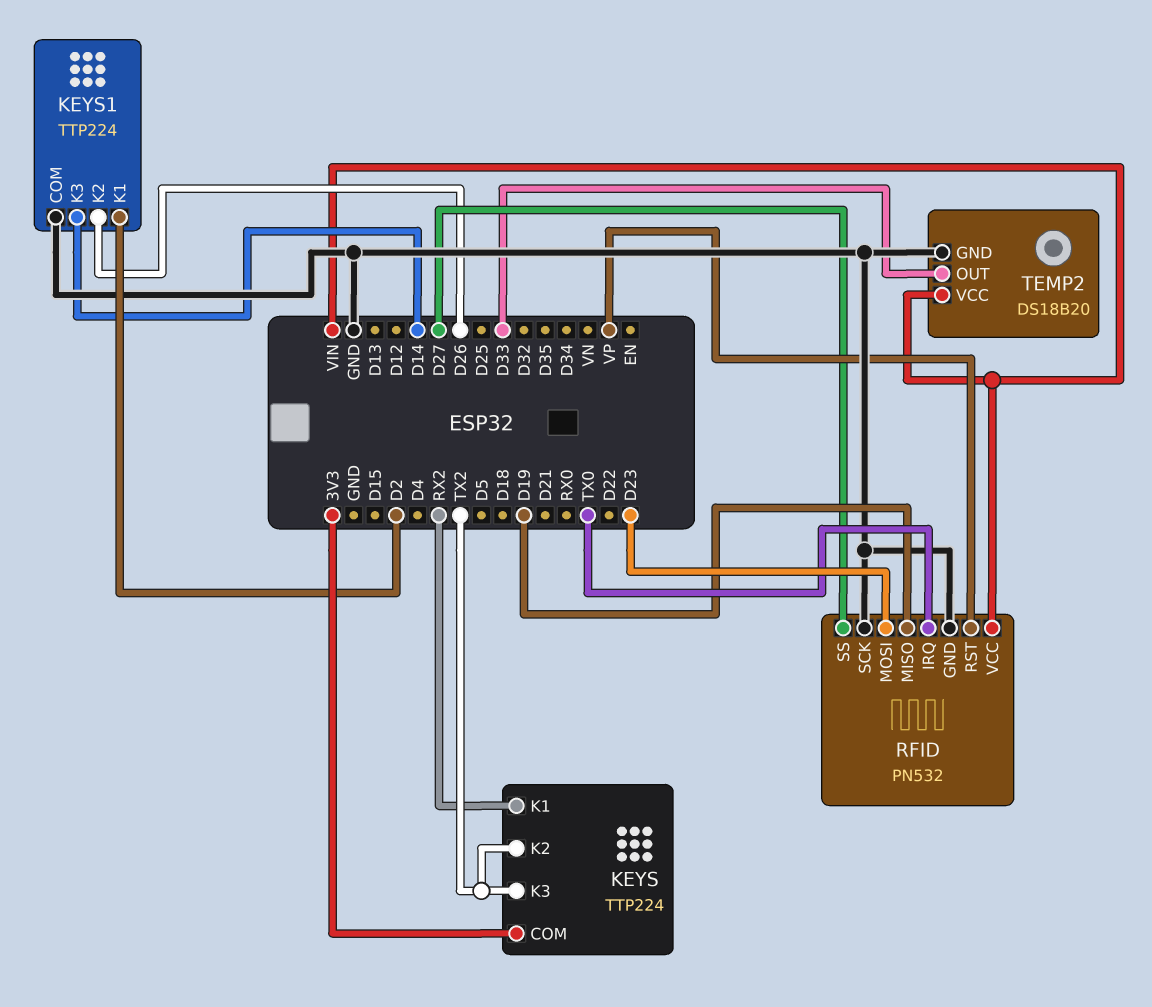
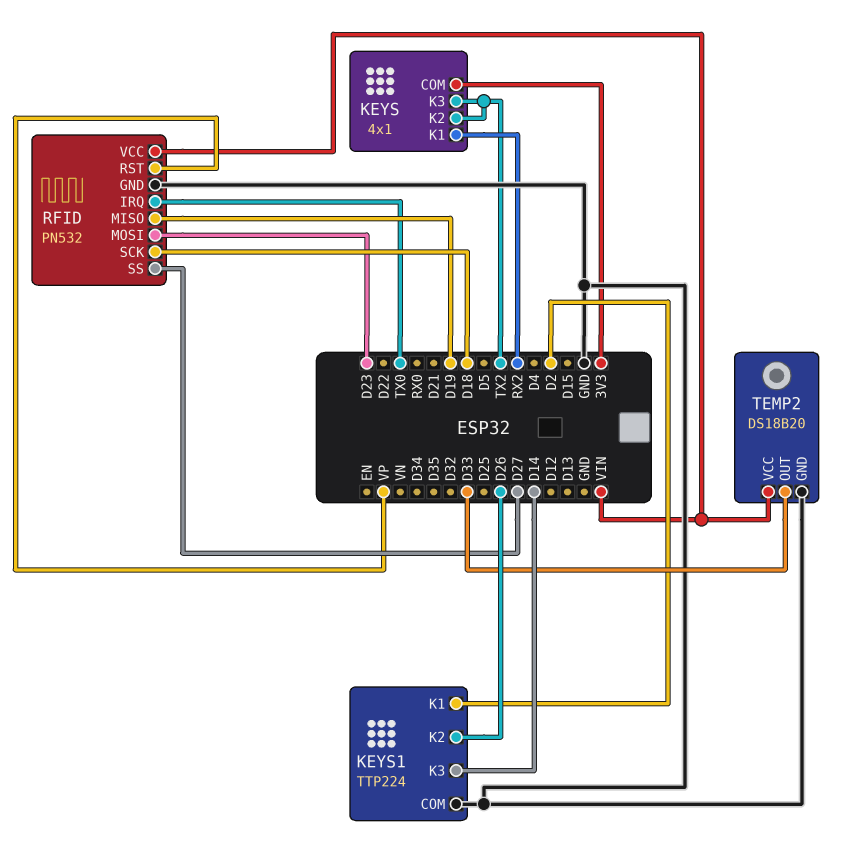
KEYS: TTP224 -> 4x1
RFID pin SCK: GND -> D18

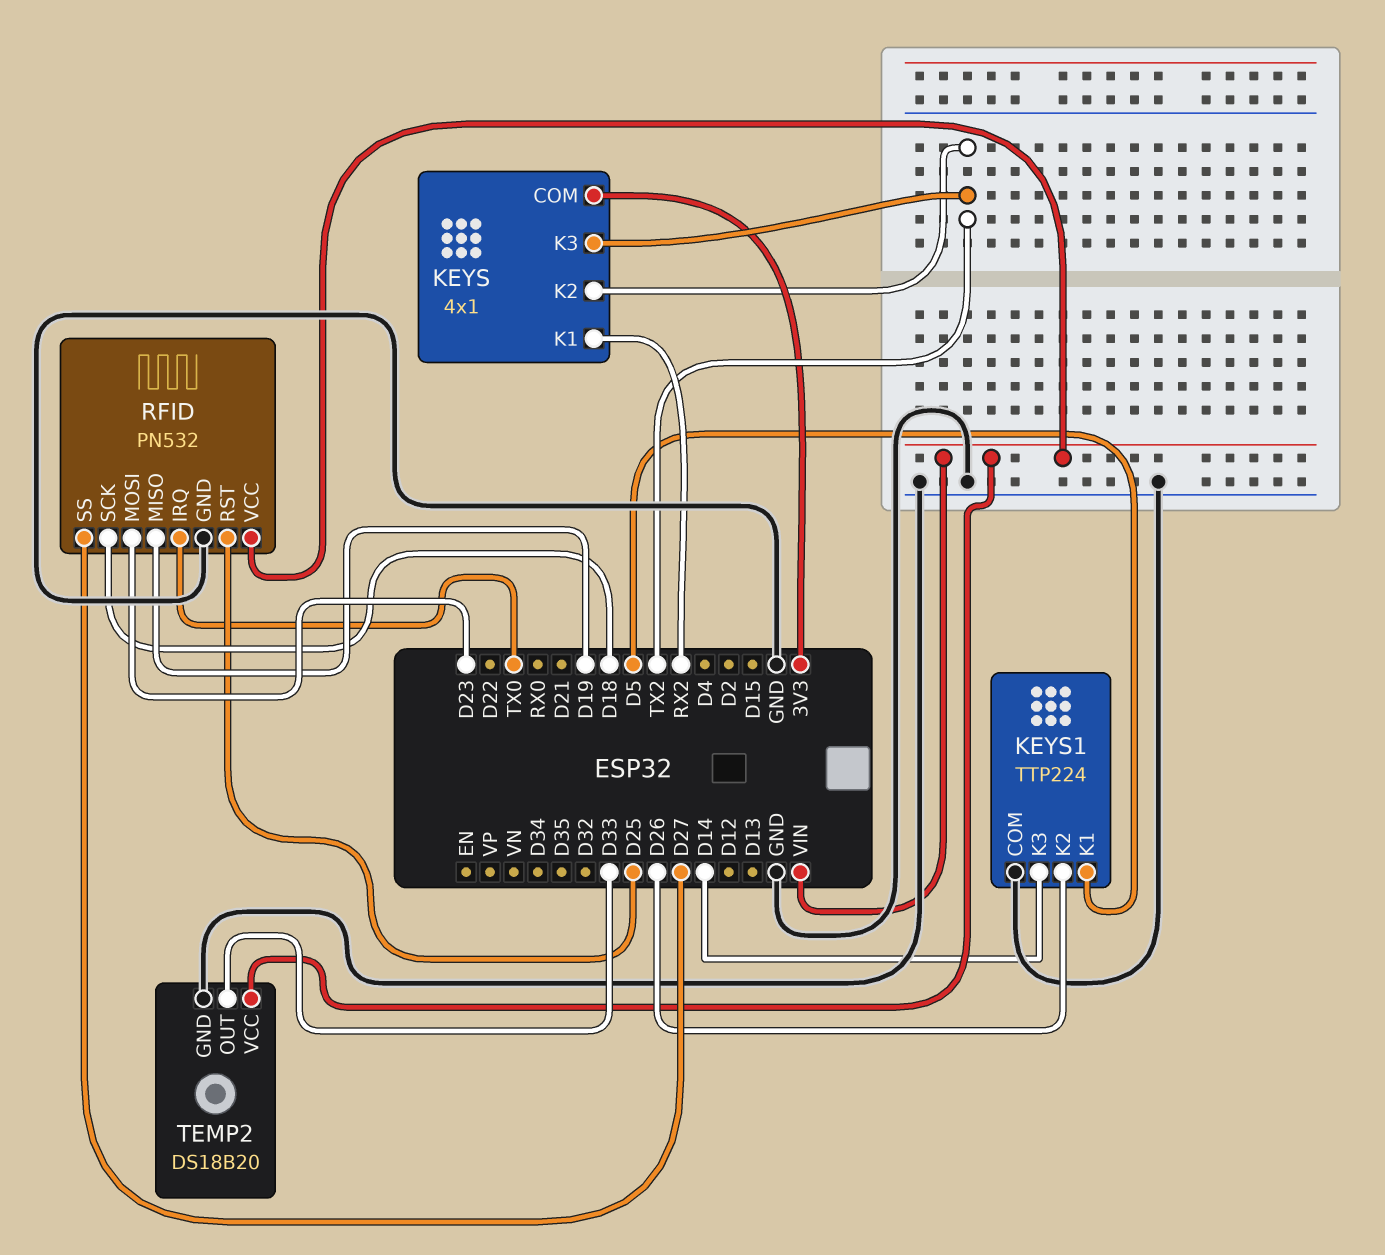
KEYS1 pin K1: D2 -> D5
RFID pin RST: VP -> D25

